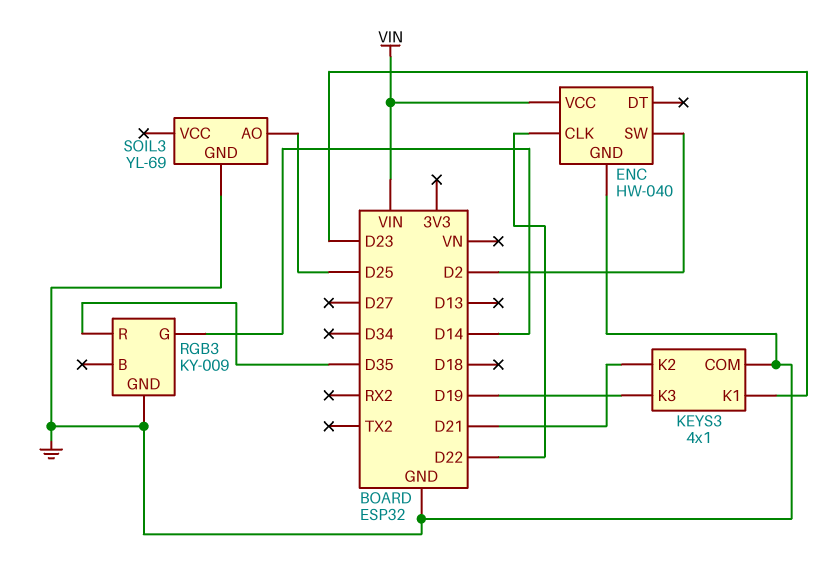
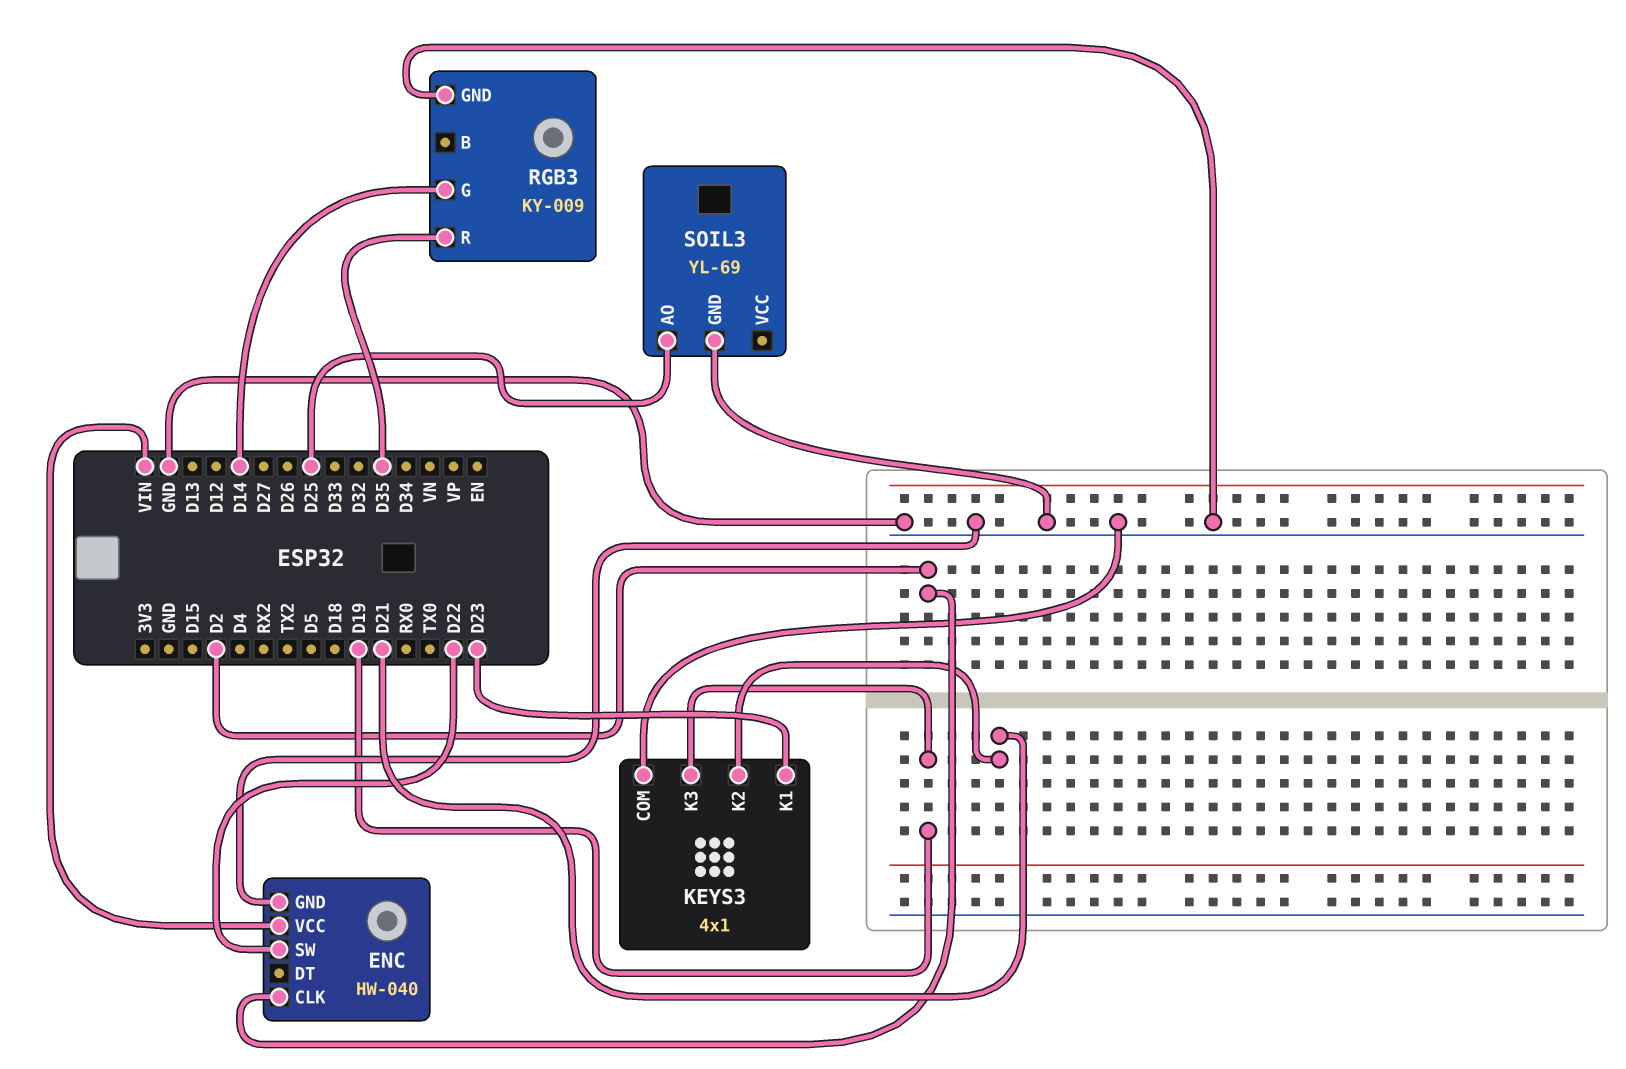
ENC pin CLK: D22 -> D2
ENC pin SW: D2 -> D22

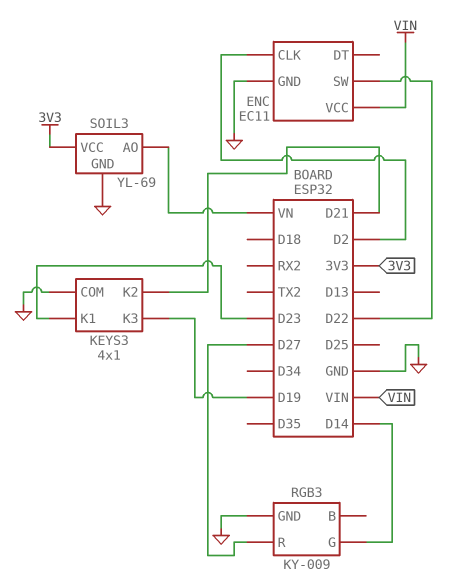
ENC: HW-040 -> EC11
RGB3 pin R: D35 -> D27
SOIL3 pin AO: D25 -> VN
SOIL3 pin VCC: none -> 3V3

